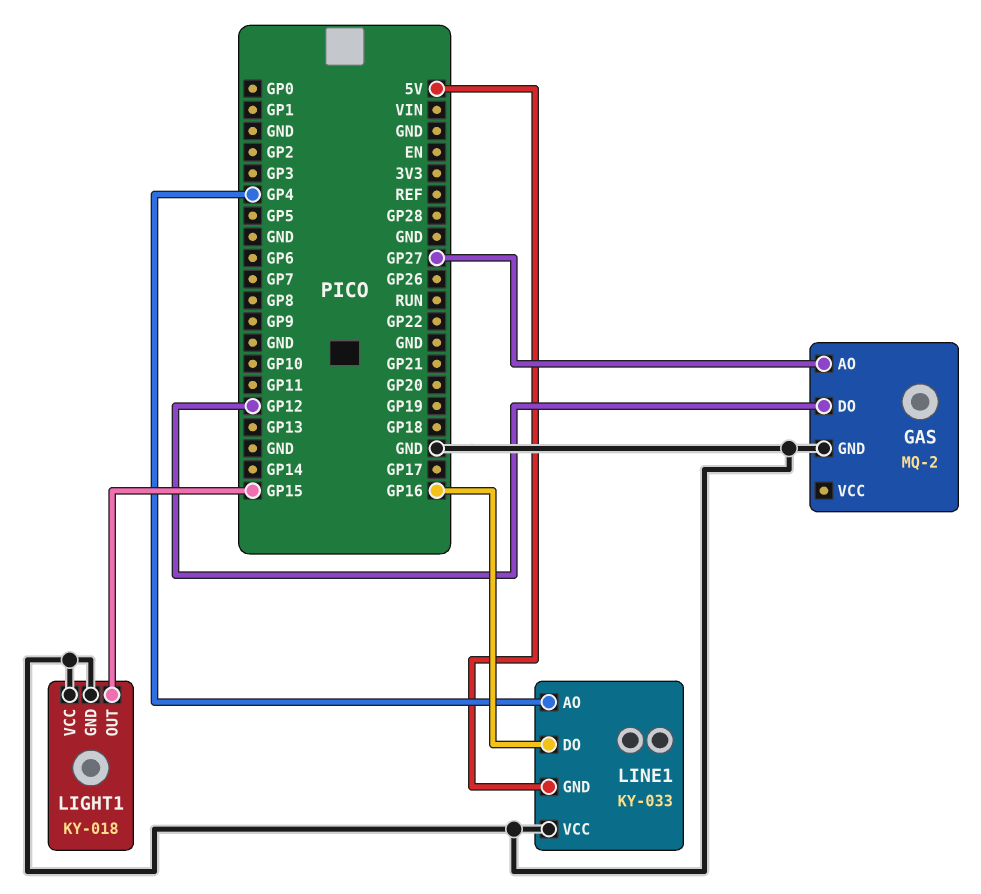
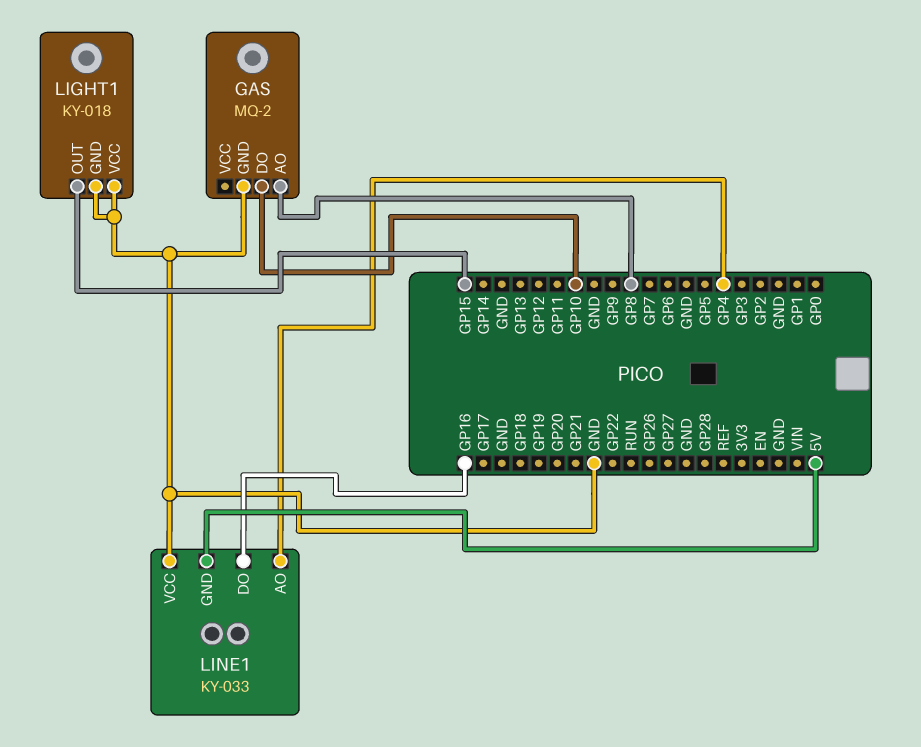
GAS pin AO: GP27 -> GP8
GAS pin DO: GP12 -> GP10

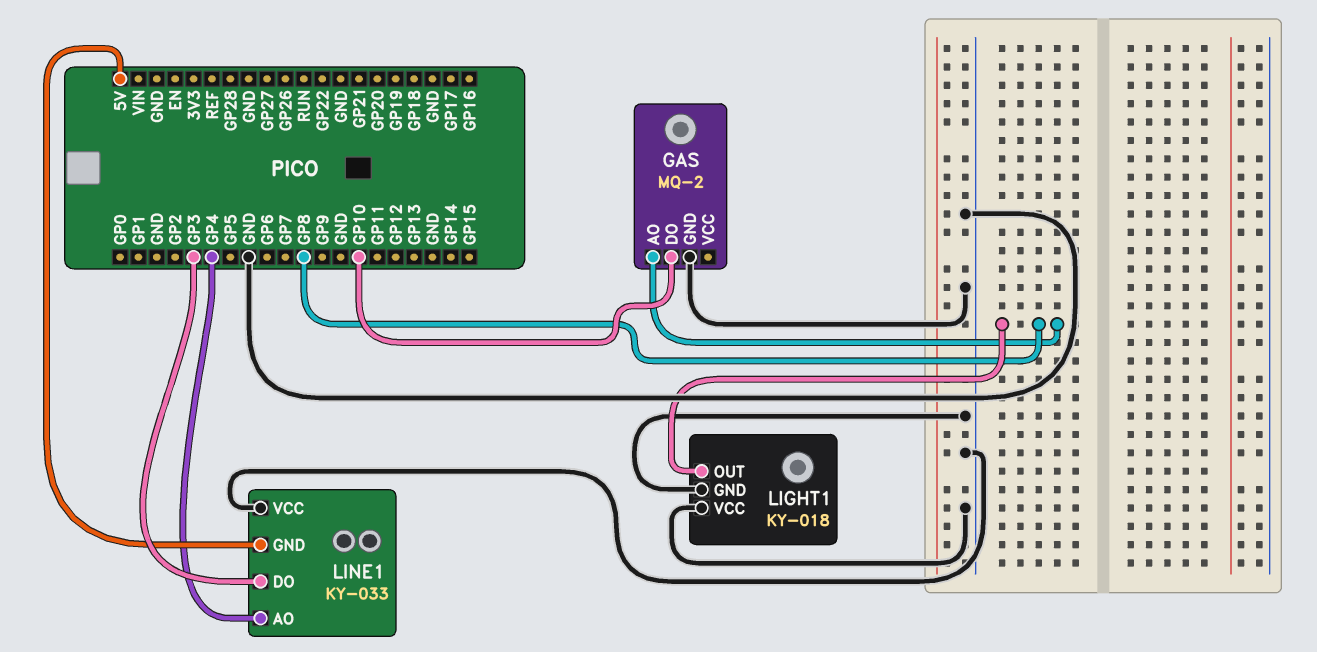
LIGHT1 pin OUT: GP15 -> GP8
LINE1 pin DO: GP16 -> GP3

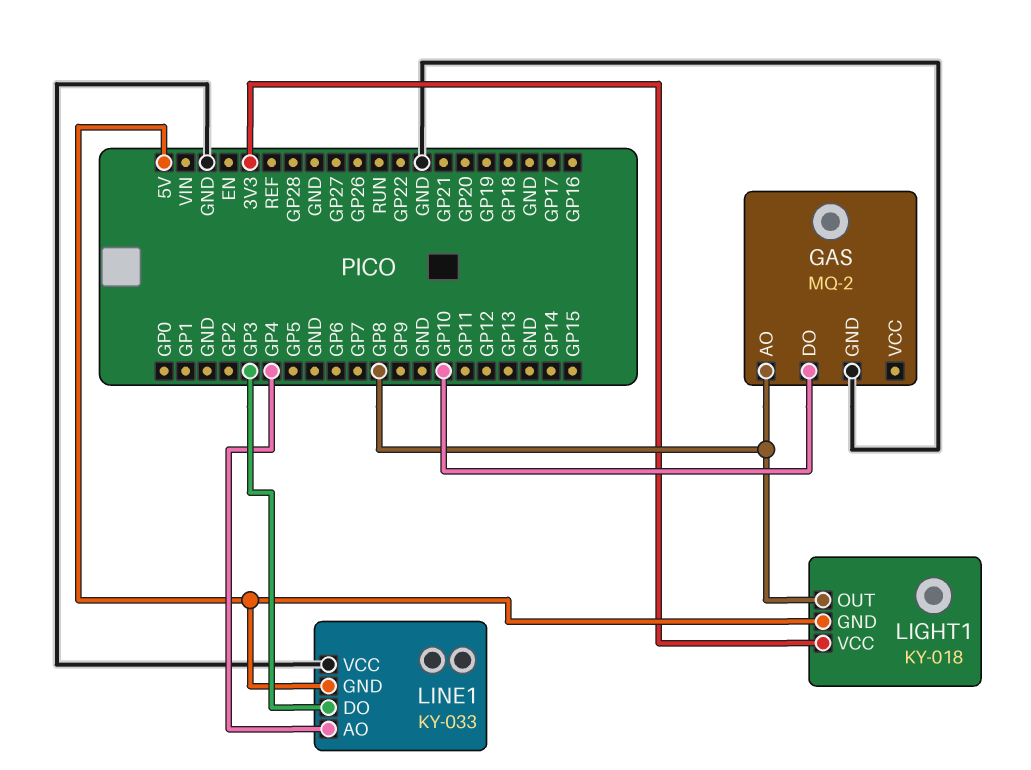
LIGHT1 pin GND: GND -> 5V
LIGHT1 pin VCC: GND -> 3V3

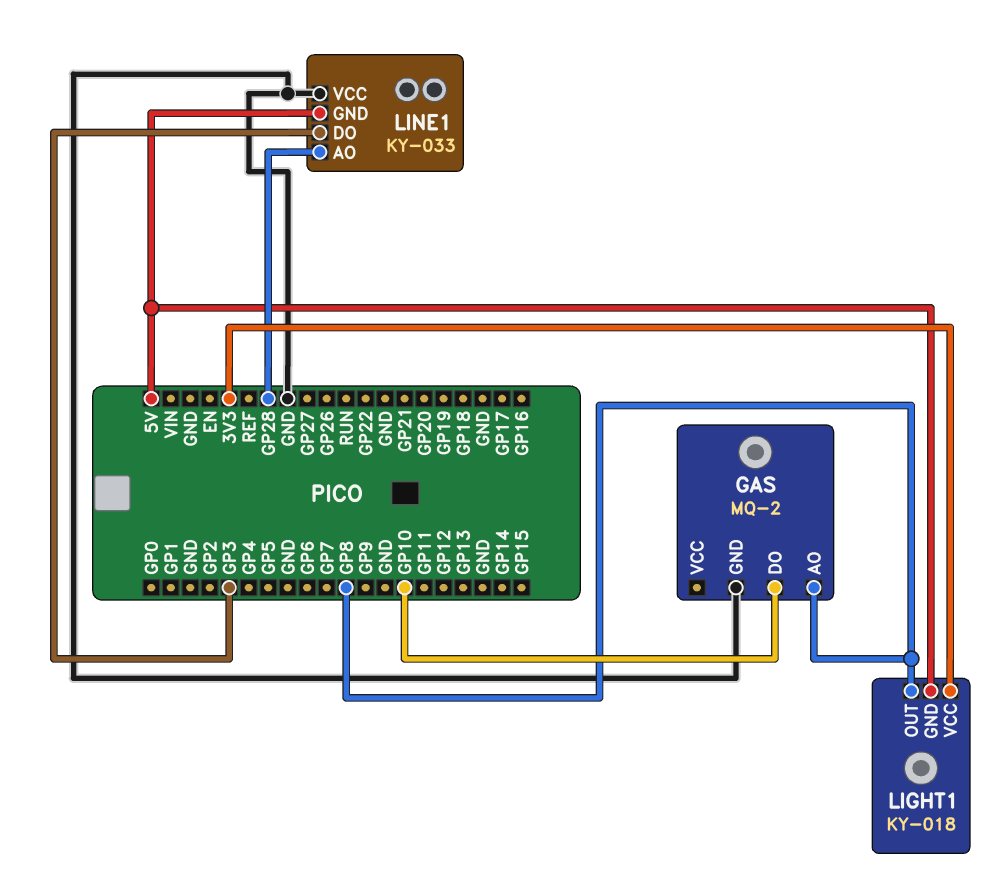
LINE1 pin AO: GP4 -> GP28

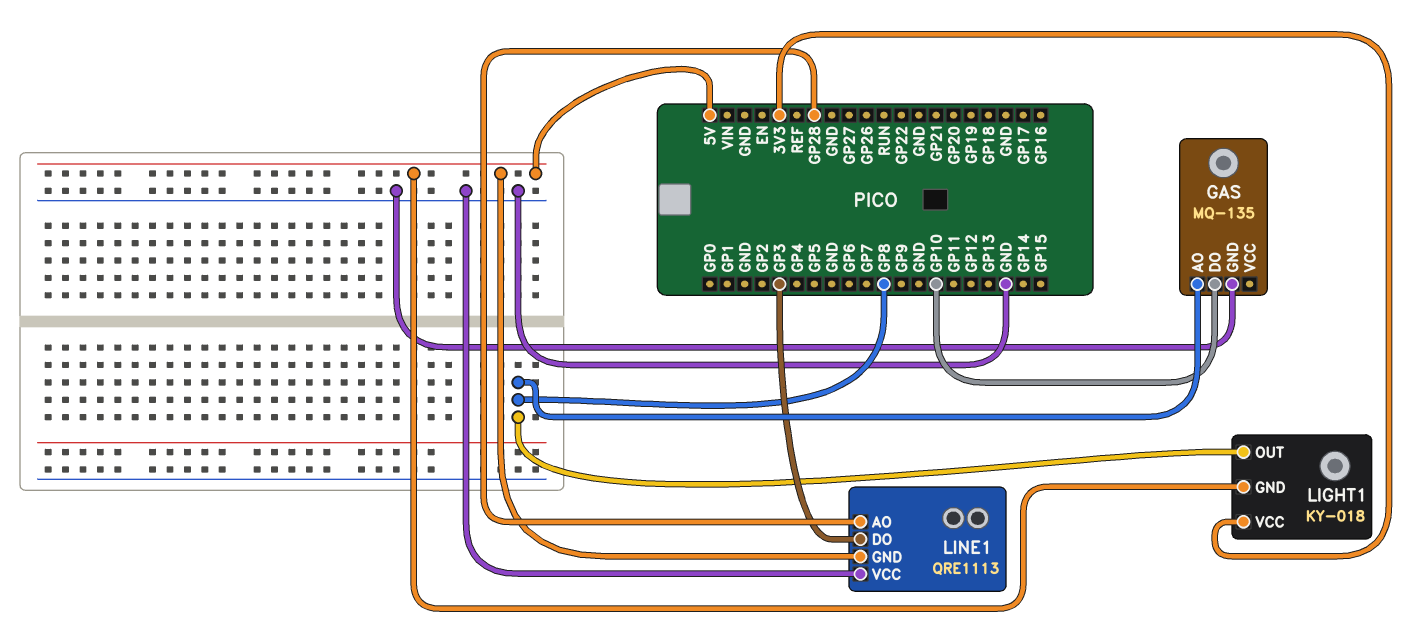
GAS: MQ-2 -> MQ-135
LINE1: KY-033 -> QRE1113

